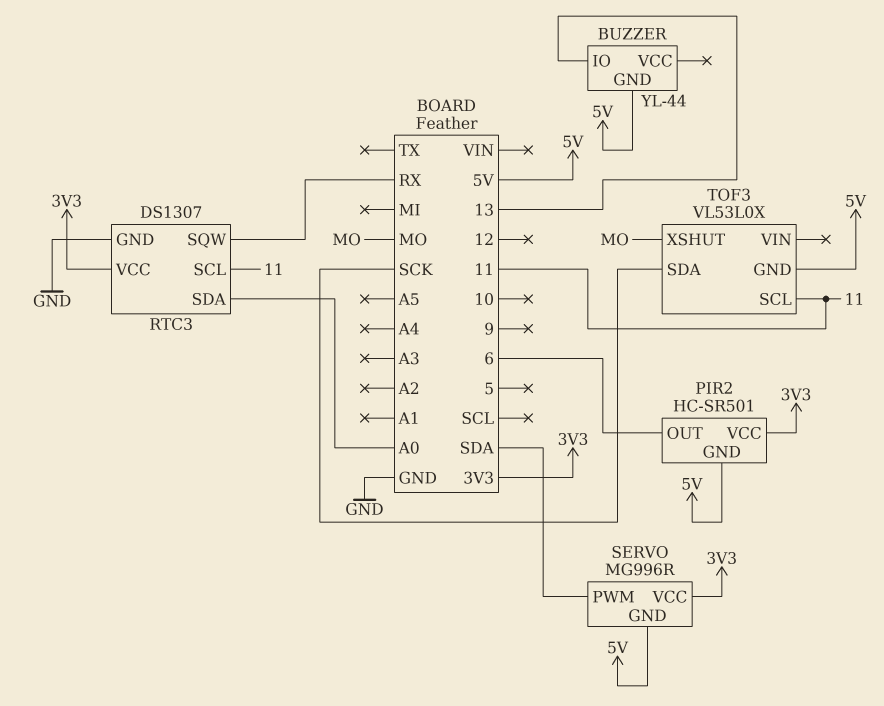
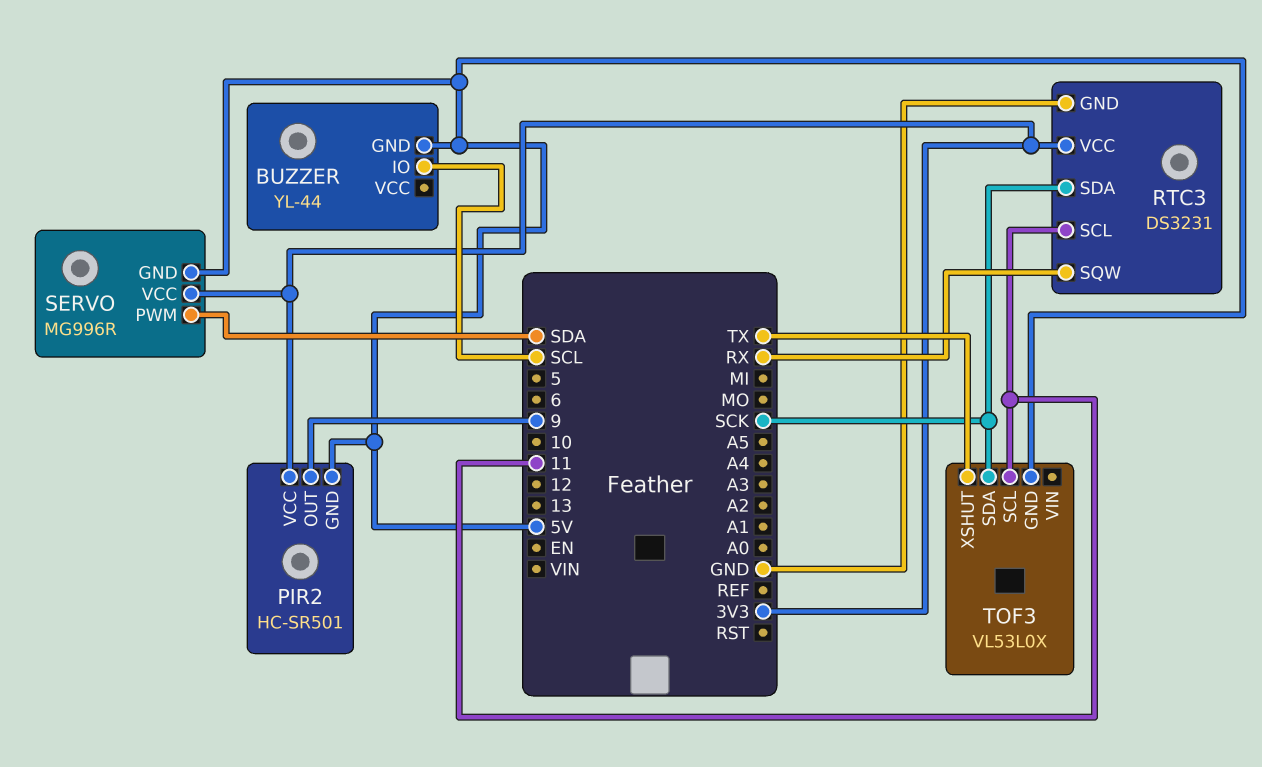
BUZZER pin IO: 13 -> SCL
PIR2 pin OUT: 6 -> 9
RTC3: DS1307 -> DS3231
RTC3 pin SDA: A0 -> SCK
TOF3 pin XSHUT: MO -> TX

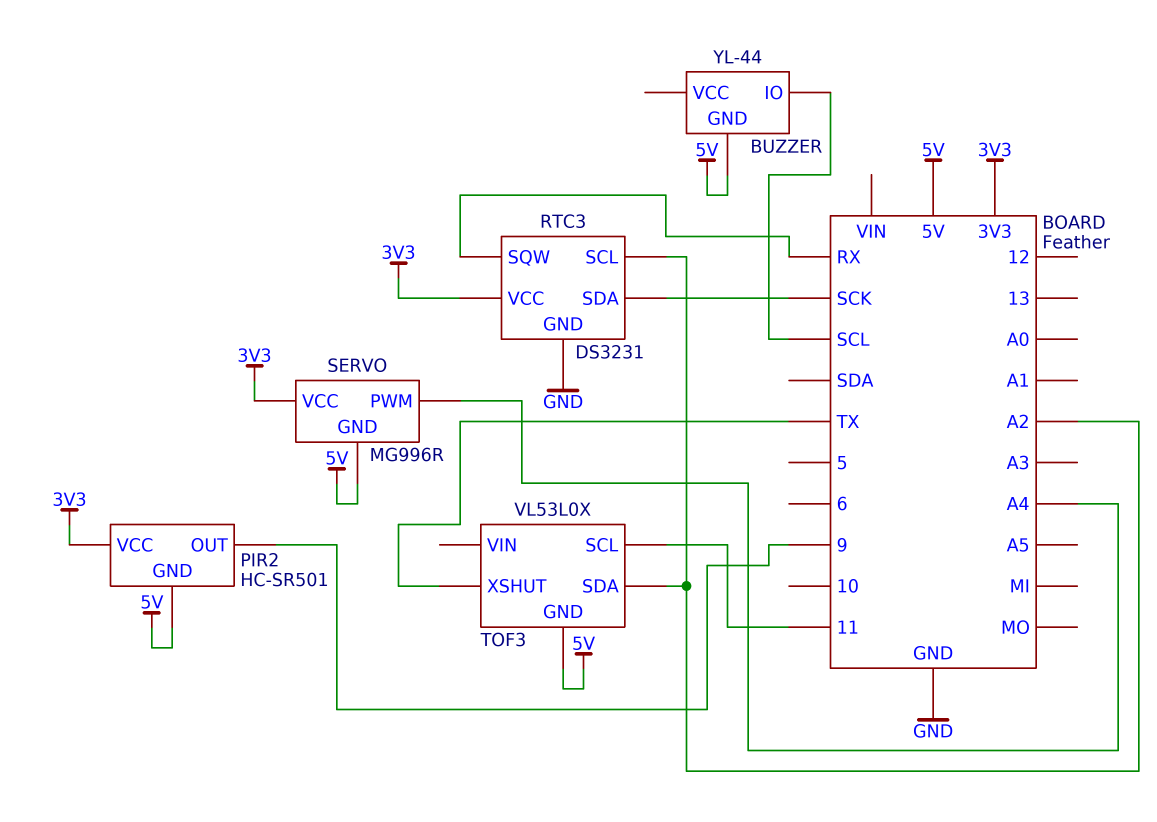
RTC3 pin SCL: 11 -> A2
SERVO pin PWM: SDA -> A4
TOF3 pin SDA: SCK -> A2

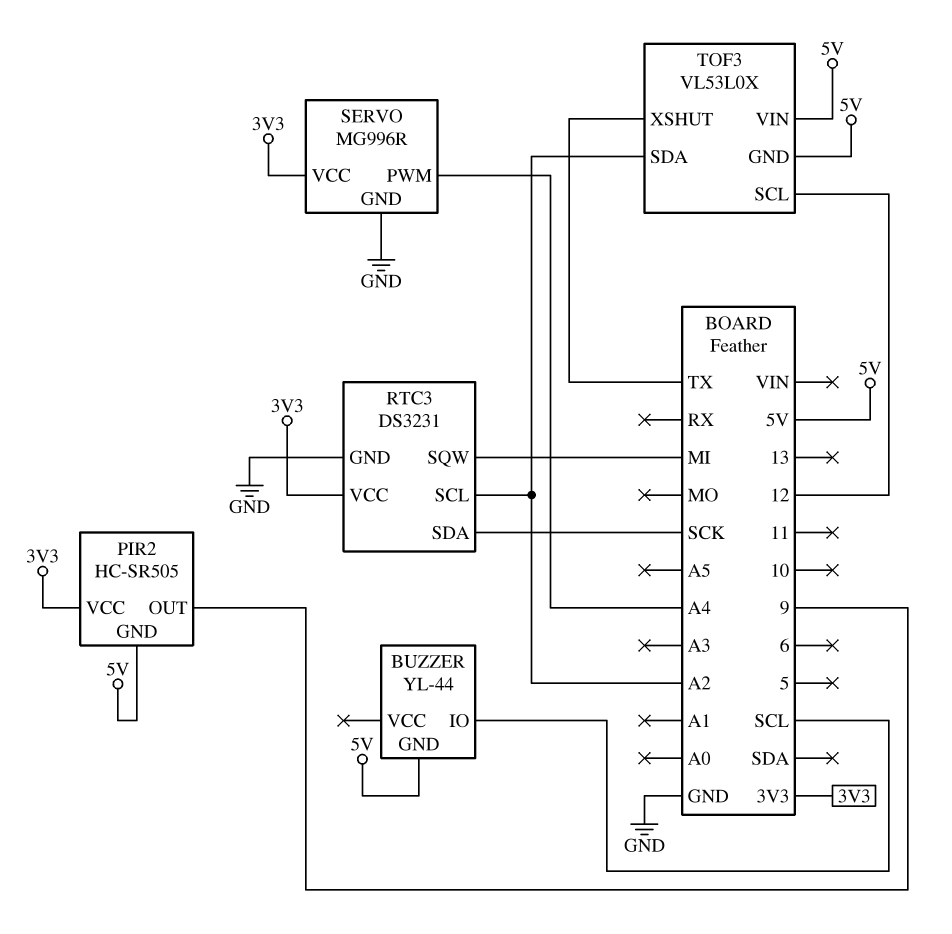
PIR2: HC-SR501 -> HC-SR505
RTC3 pin SQW: RX -> MI
SERVO pin GND: 5V -> GND
TOF3 pin SCL: 11 -> 12
TOF3 pin VIN: none -> 5V

